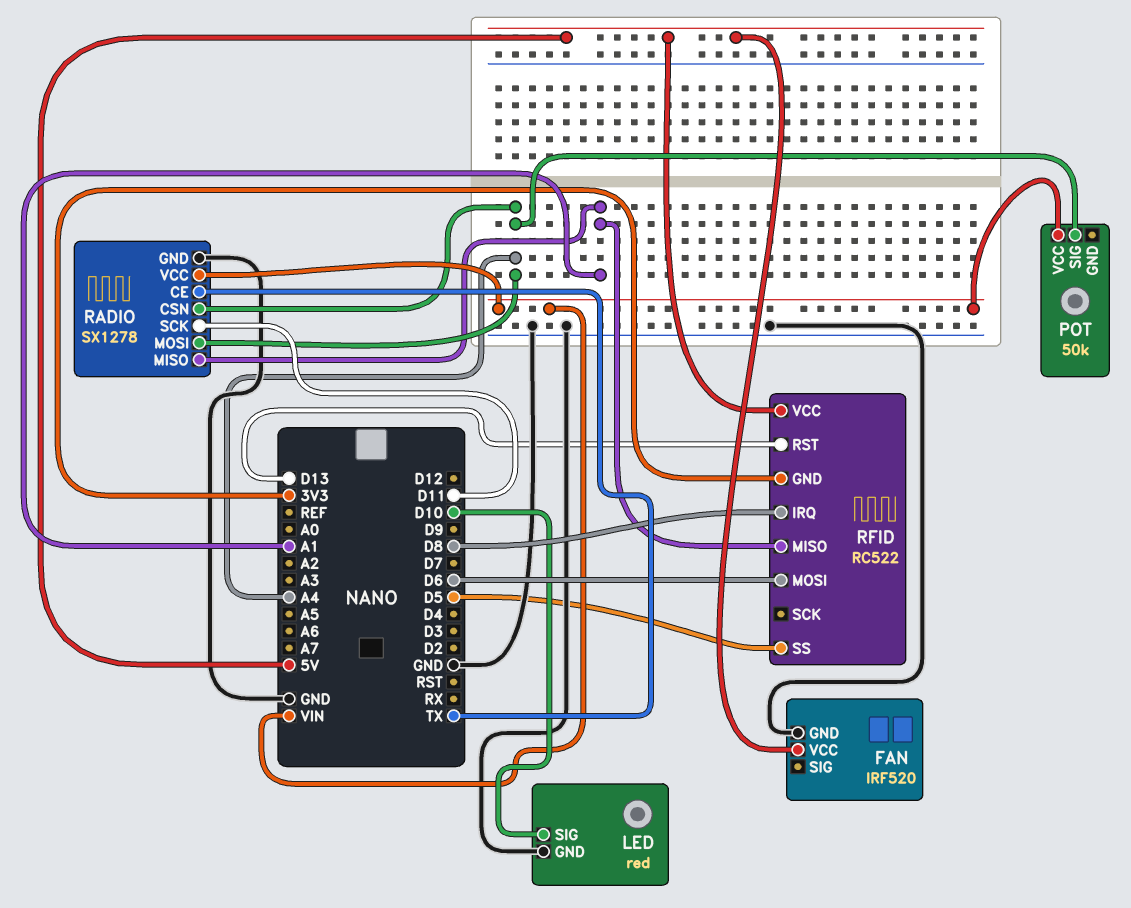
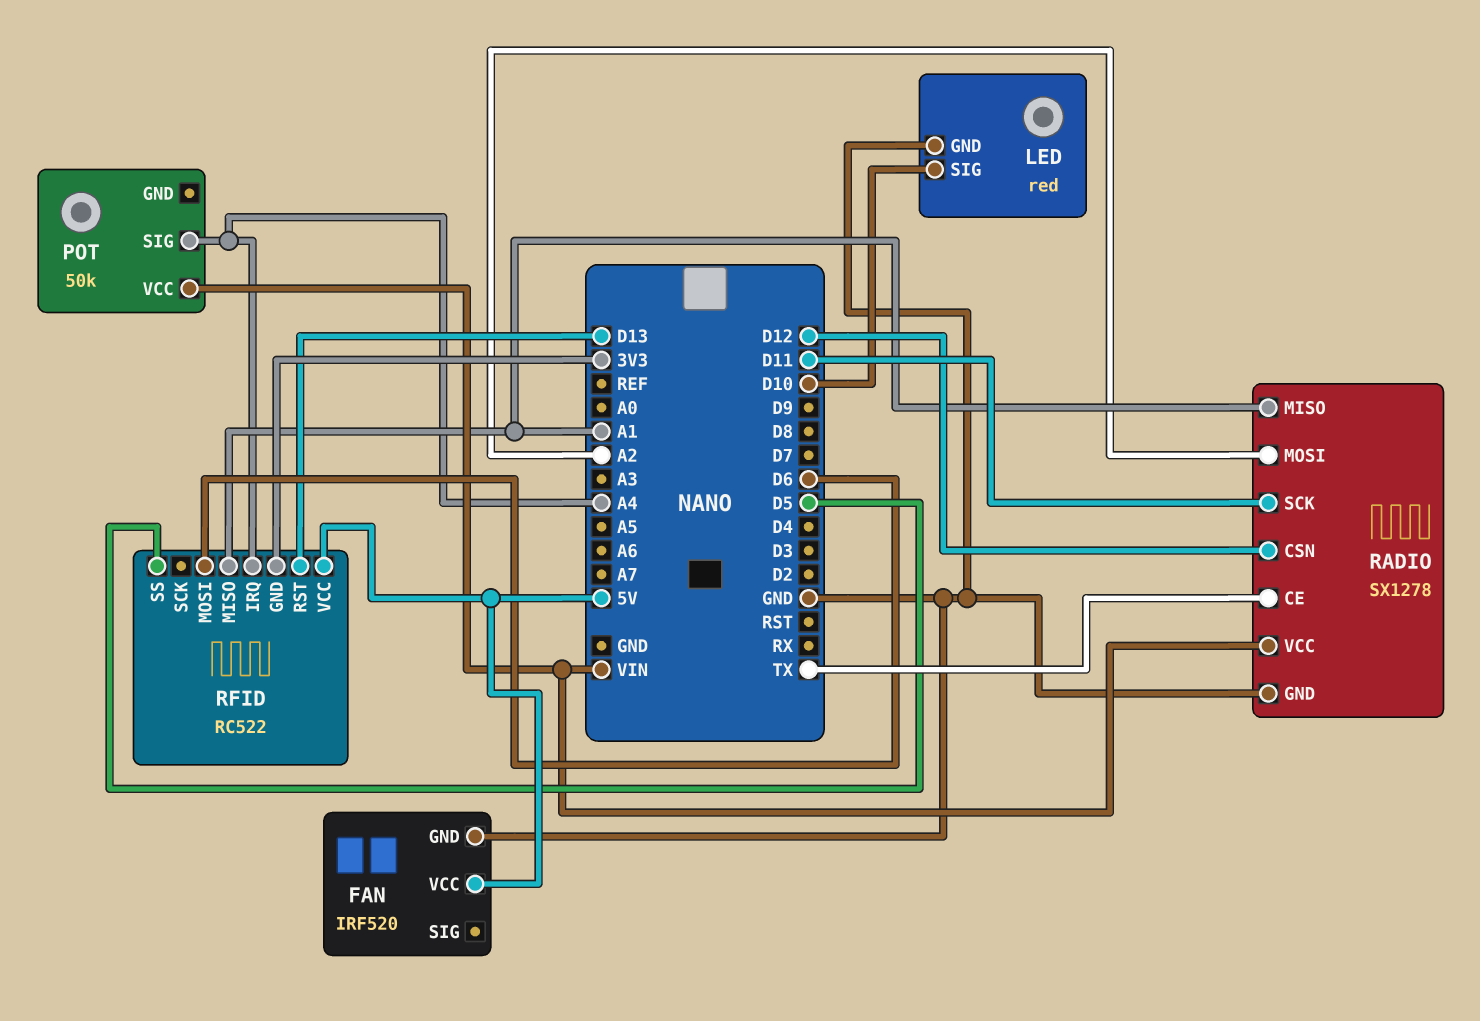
RADIO pin CSN: A4 -> D12
RADIO pin MOSI: A4 -> A2
RFID pin IRQ: D8 -> A4

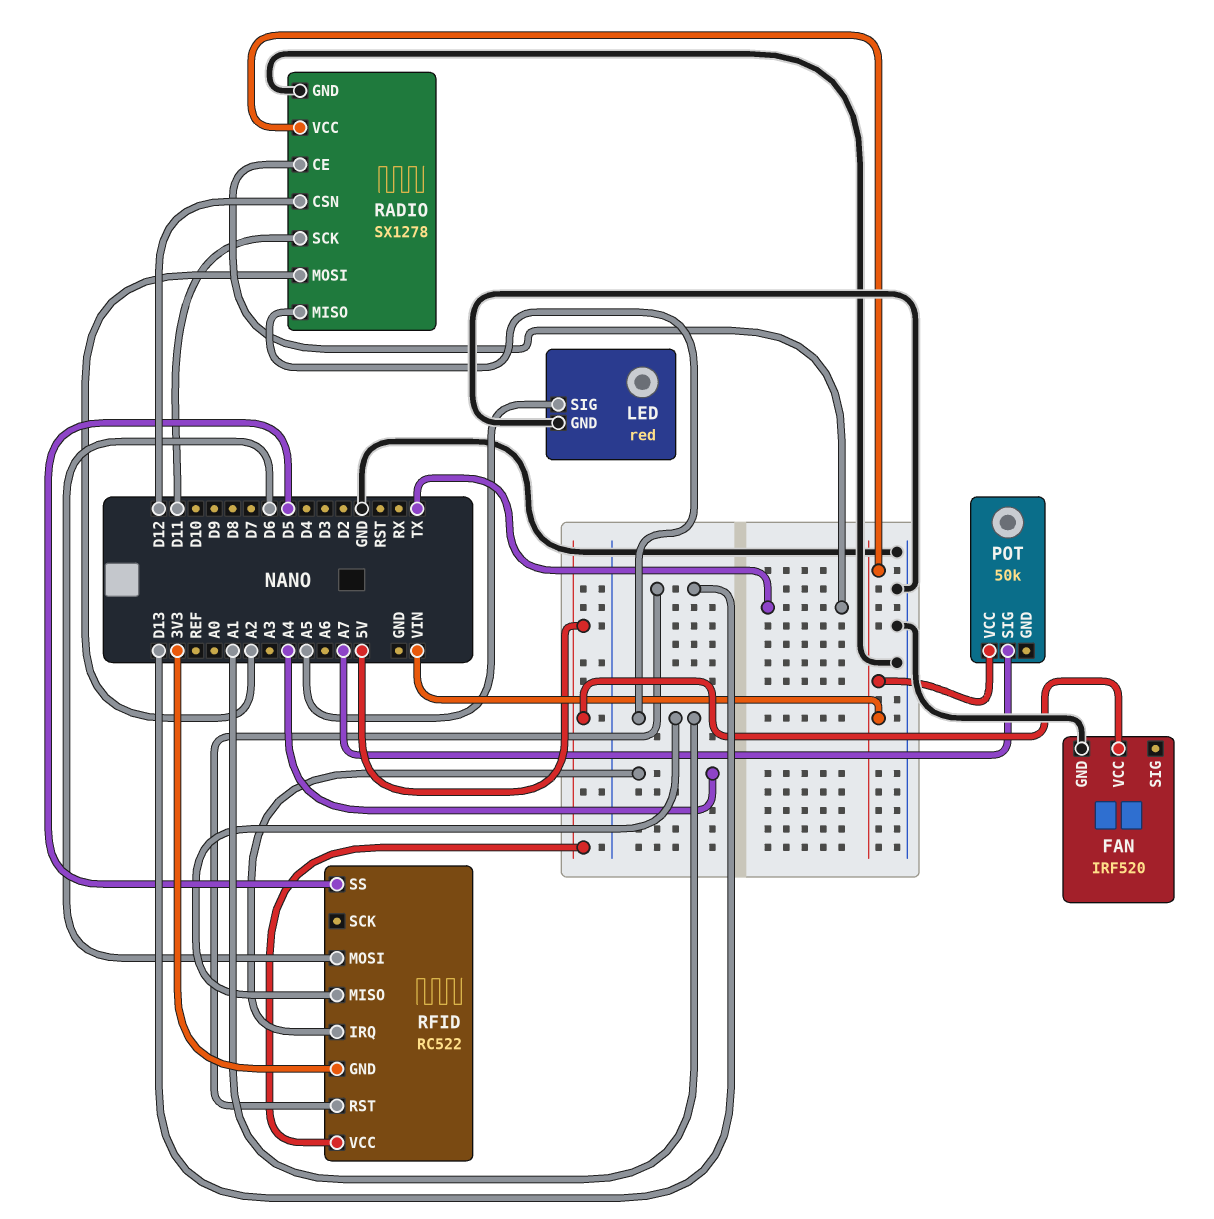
LED pin SIG: D10 -> A5
POT pin SIG: A4 -> A7

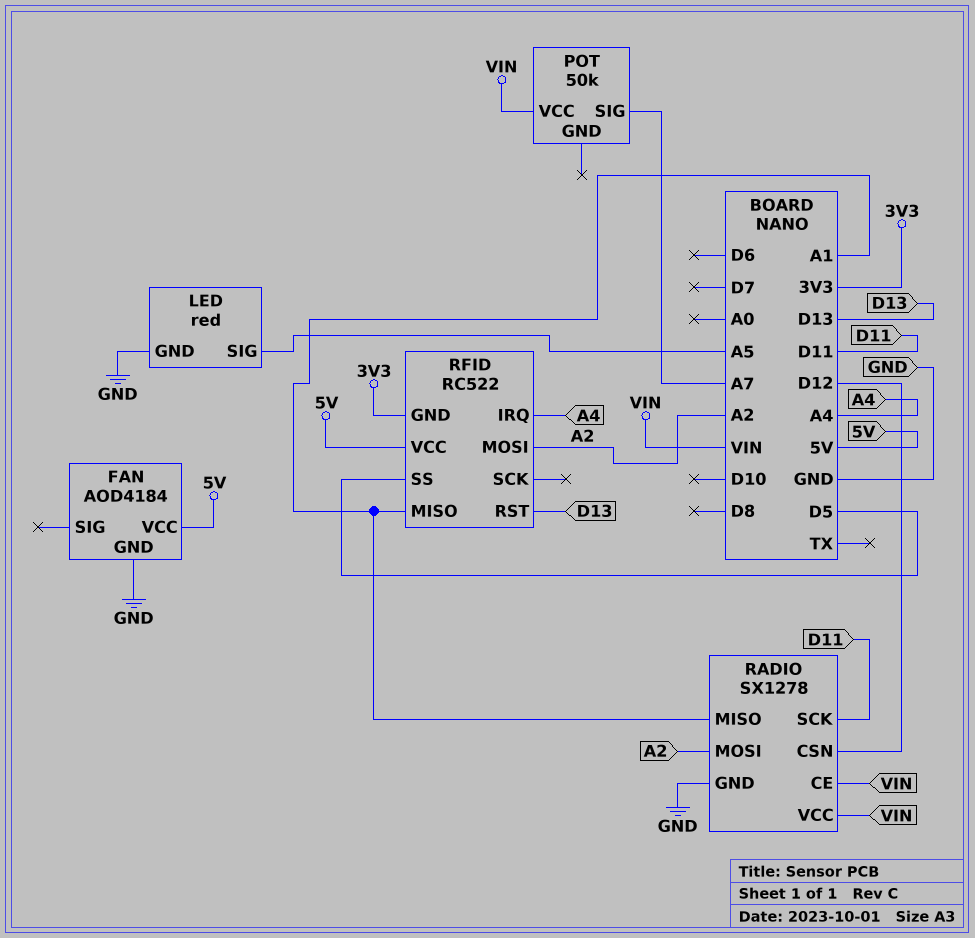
FAN: IRF520 -> AOD4184
RADIO pin CE: TX -> VIN
RFID pin MOSI: D6 -> A2

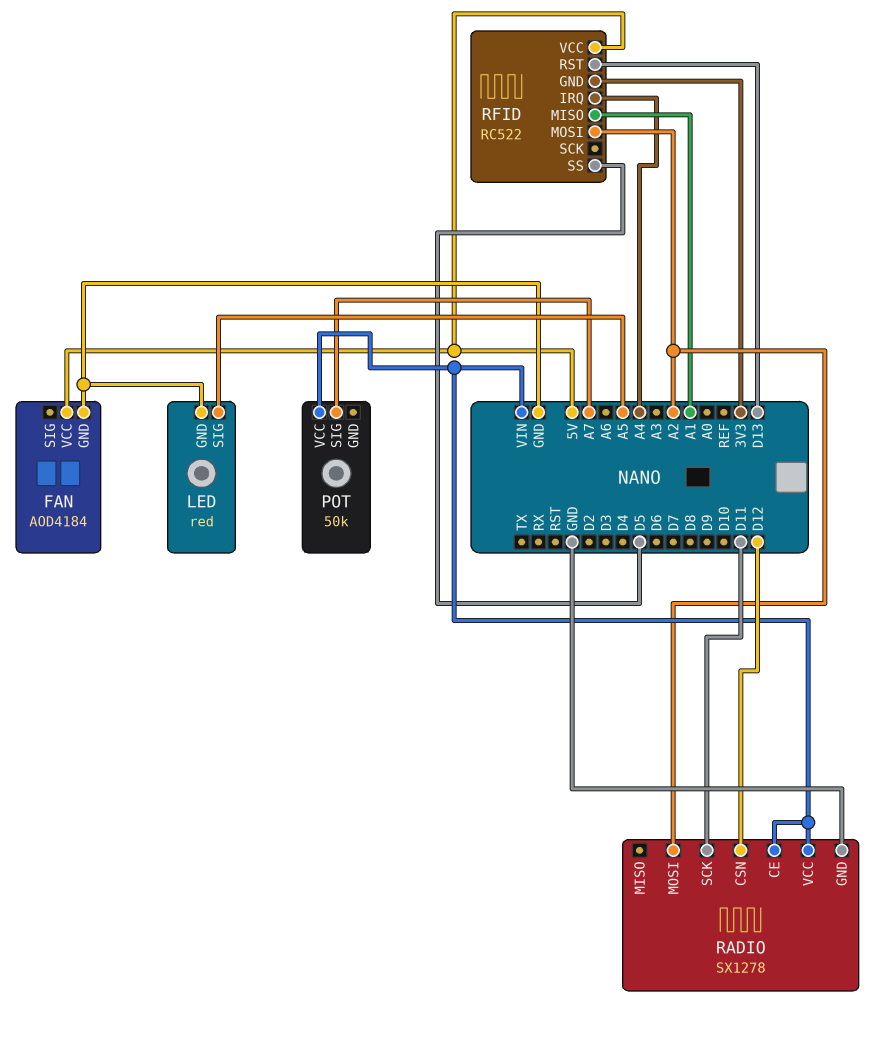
RADIO pin MISO: A1 -> none

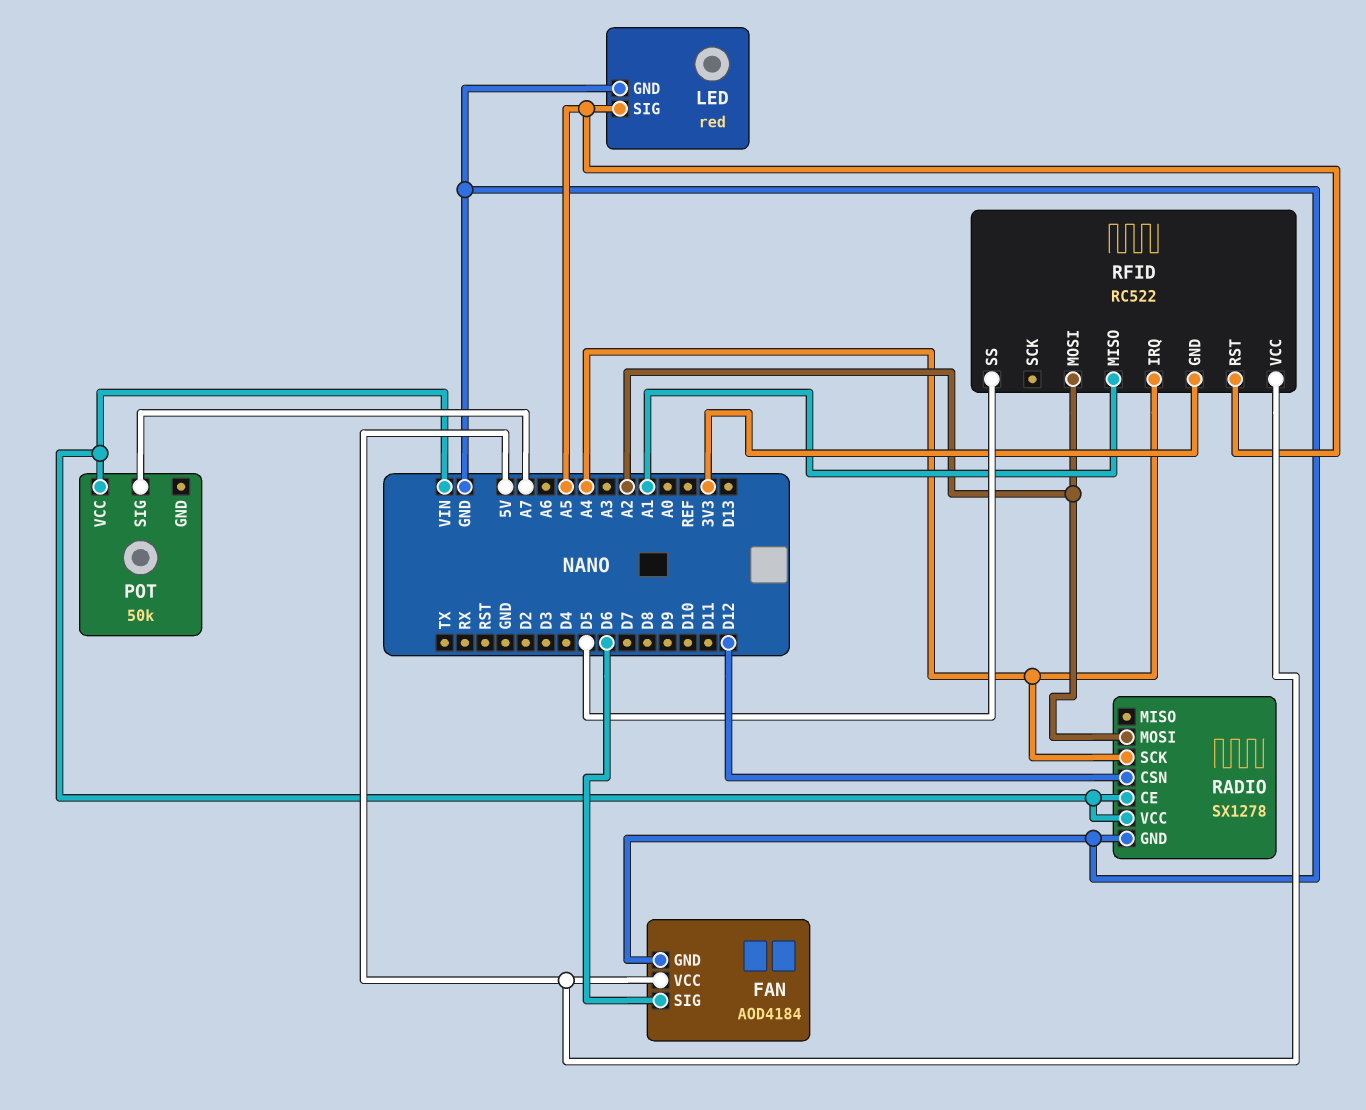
FAN pin SIG: none -> D6
RADIO pin SCK: D11 -> A4
RFID pin RST: D13 -> A5

